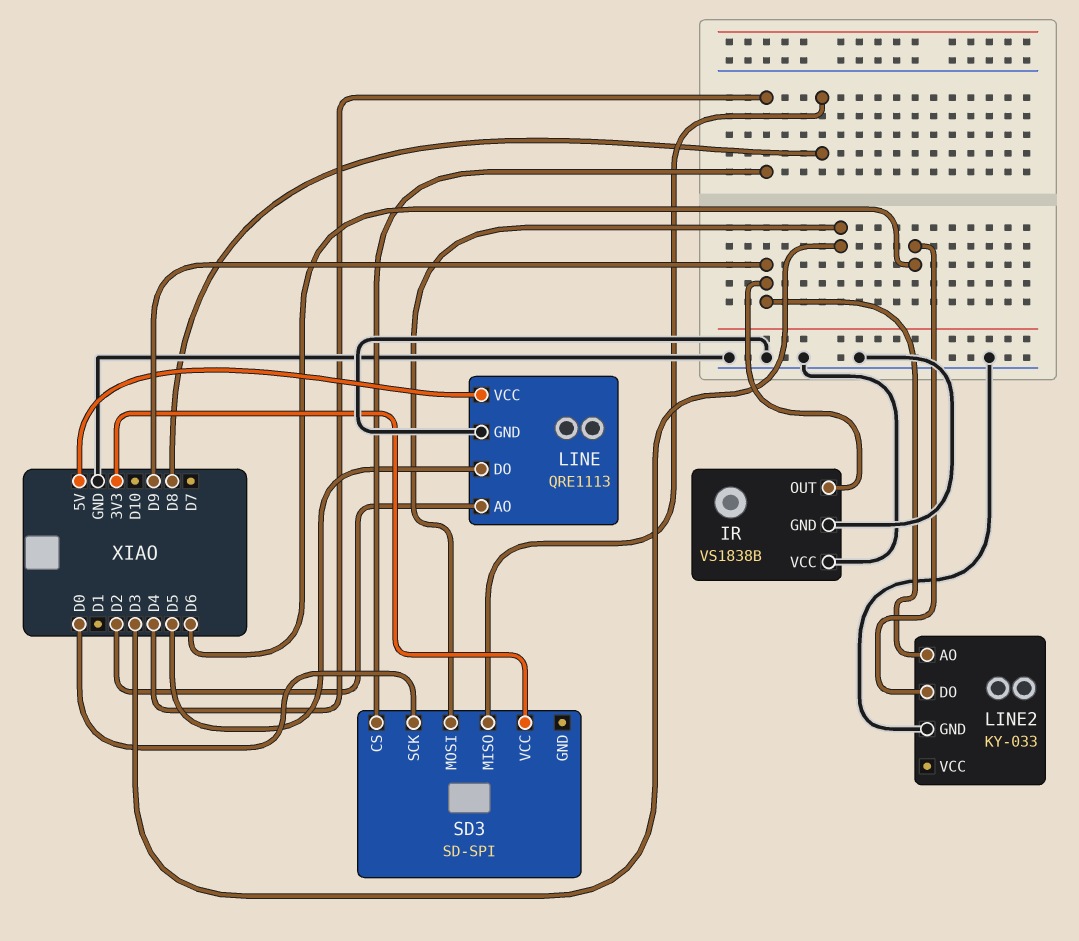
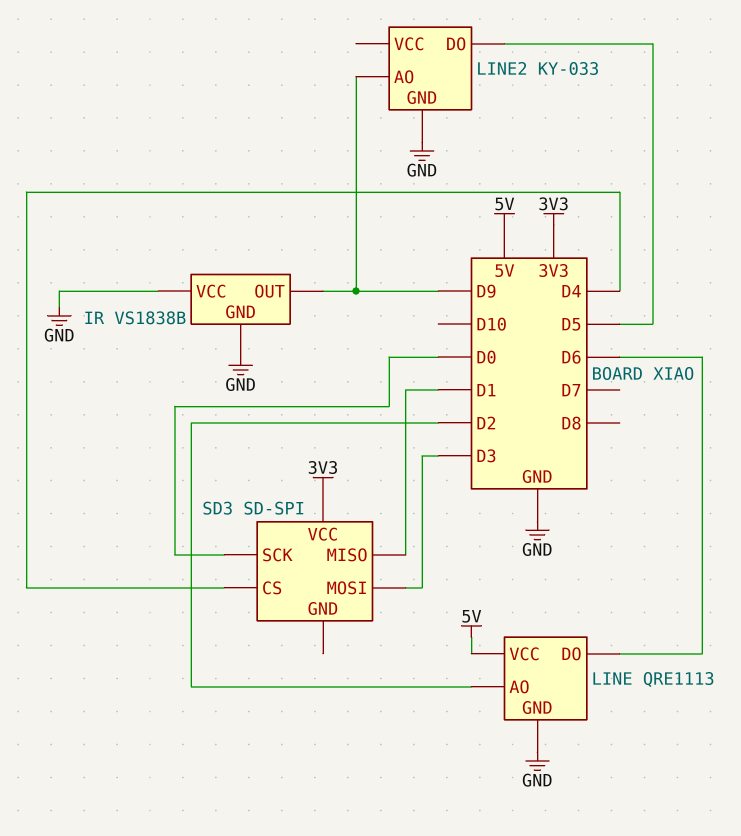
LINE pin DO: D5 -> D6
LINE2 pin DO: D6 -> D5
SD3 pin MISO: D8 -> D1

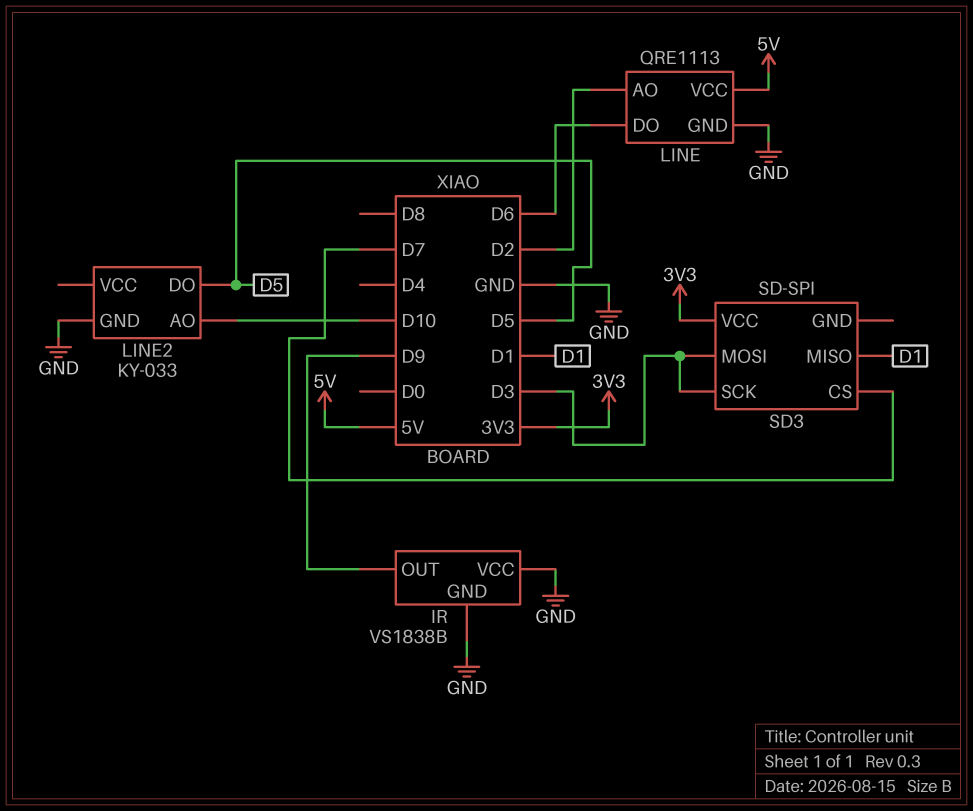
LINE2 pin AO: D9 -> D10
SD3 pin CS: D4 -> D7
SD3 pin SCK: D0 -> D3

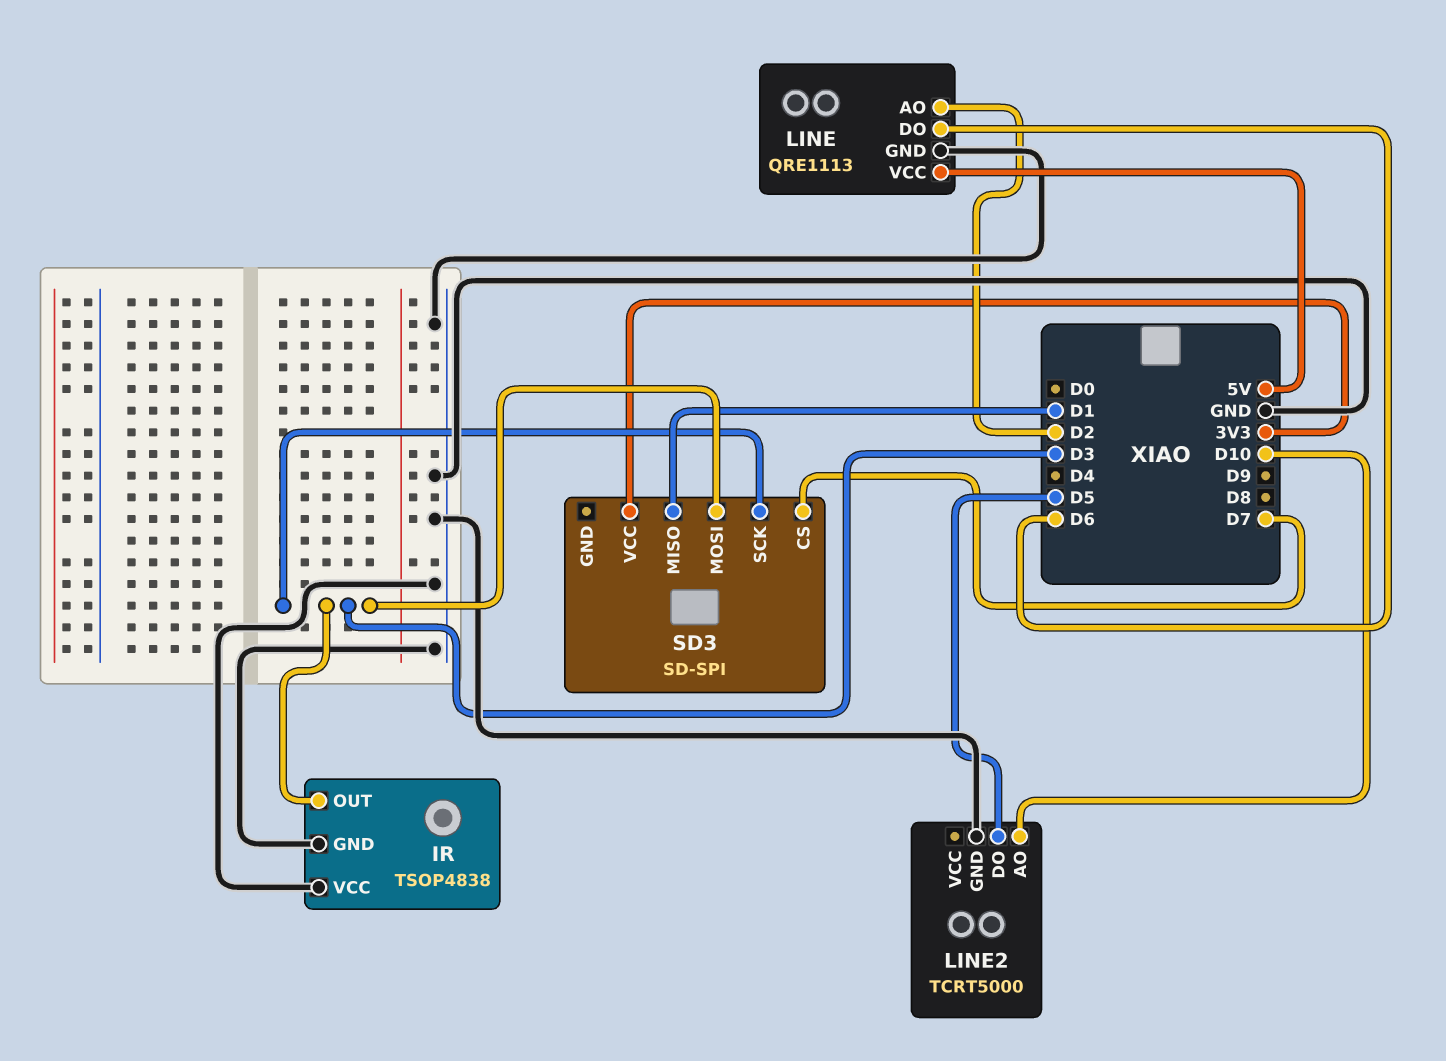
IR: VS1838B -> TSOP4838
IR pin OUT: D9 -> D3
LINE2: KY-033 -> TCRT5000

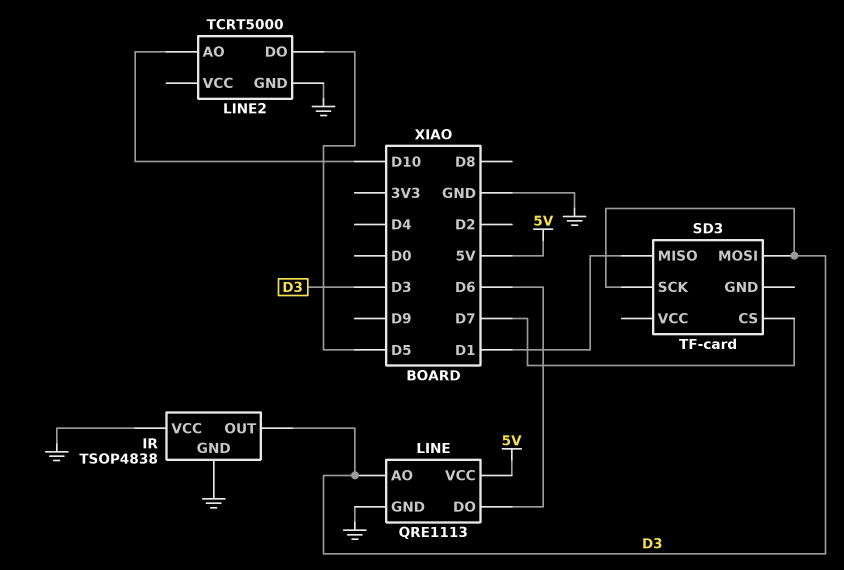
LINE pin AO: D2 -> D3
SD3: SD-SPI -> TF-card
SD3 pin VCC: 3V3 -> none

